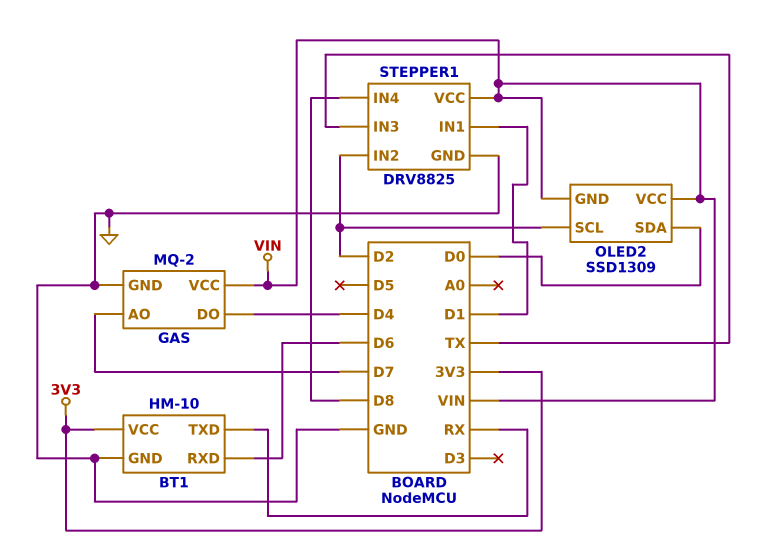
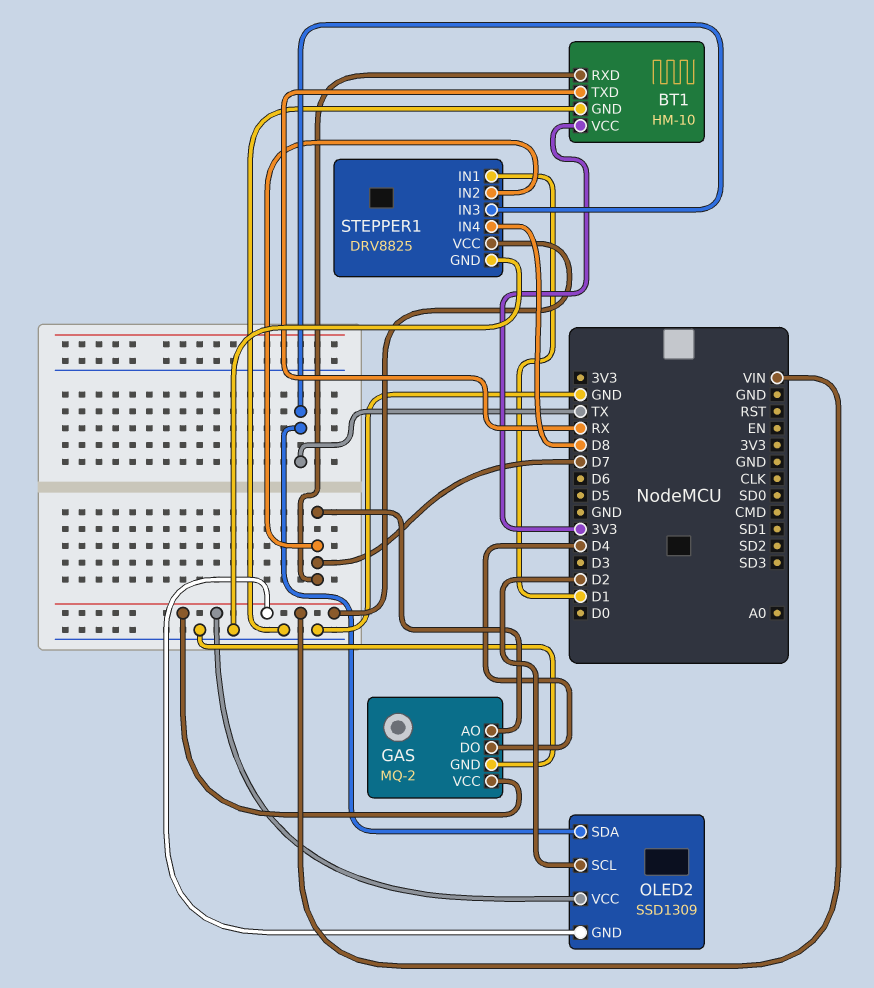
BT1 pin RXD: D6 -> D7
OLED2 pin SDA: D0 -> TX
STEPPER1 pin IN2: D2 -> D7

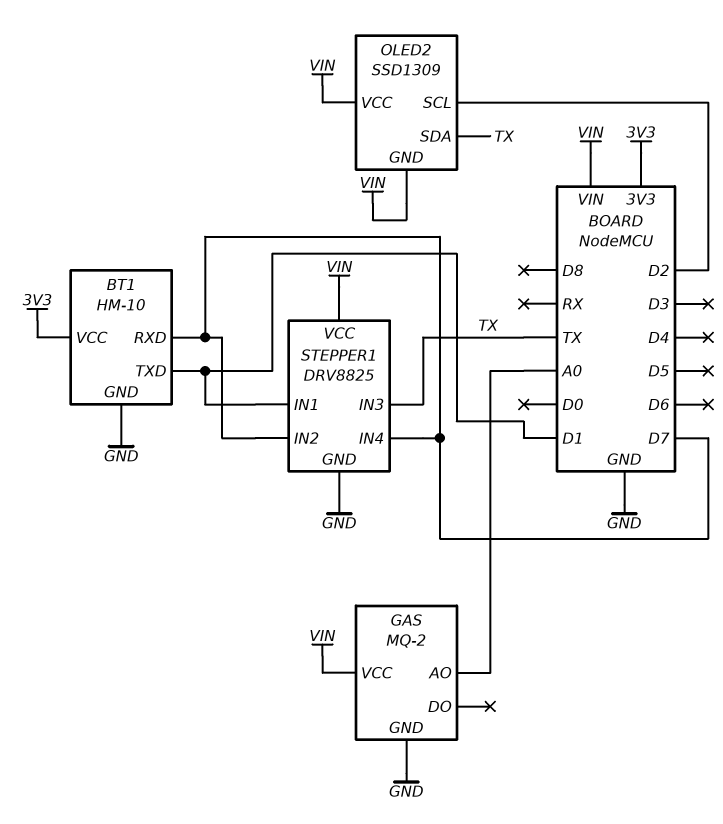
BT1 pin TXD: RX -> D1
GAS pin AO: D7 -> A0
GAS pin DO: D4 -> none
STEPPER1 pin IN4: D8 -> D7

